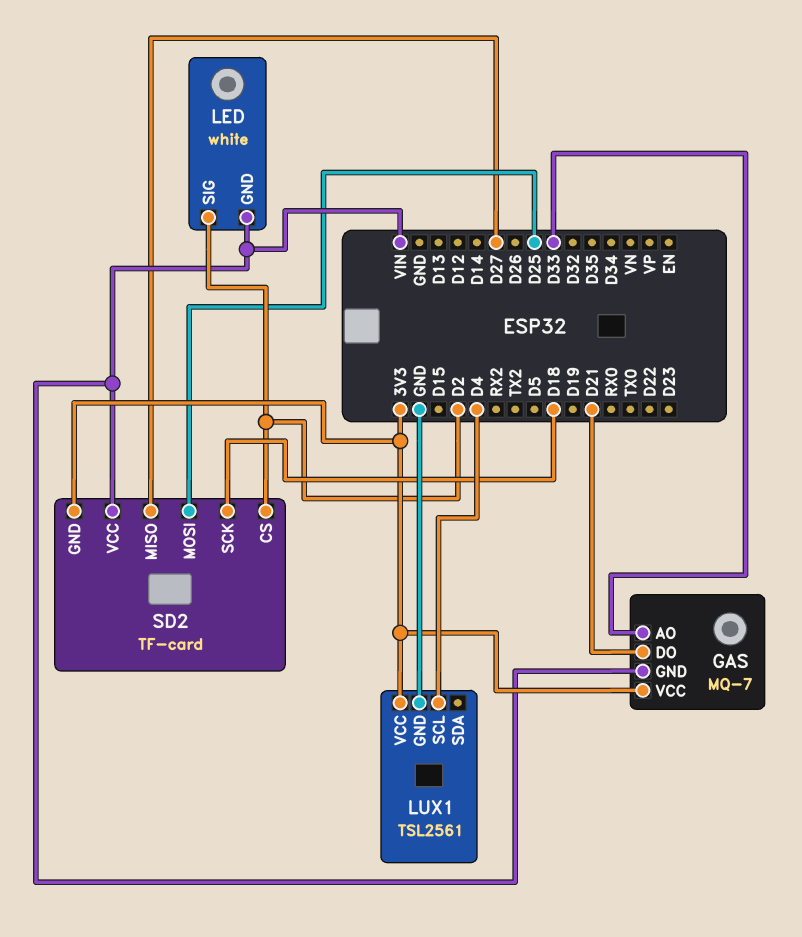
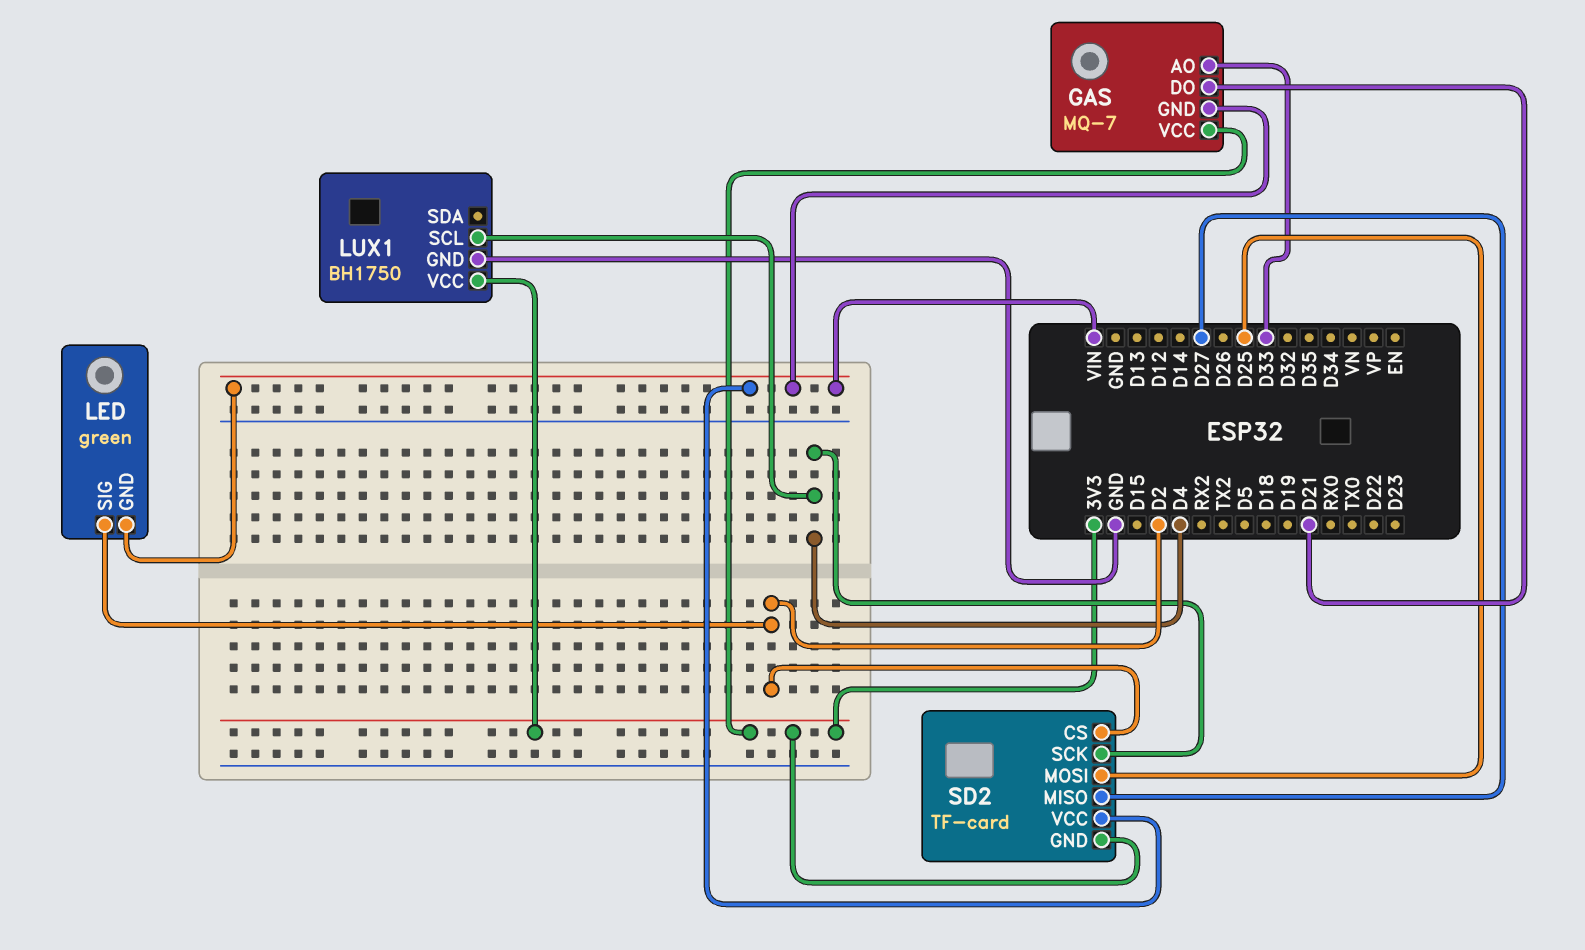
LED: white -> green
LUX1: TSL2561 -> BH1750
SD2 pin SCK: D18 -> D4

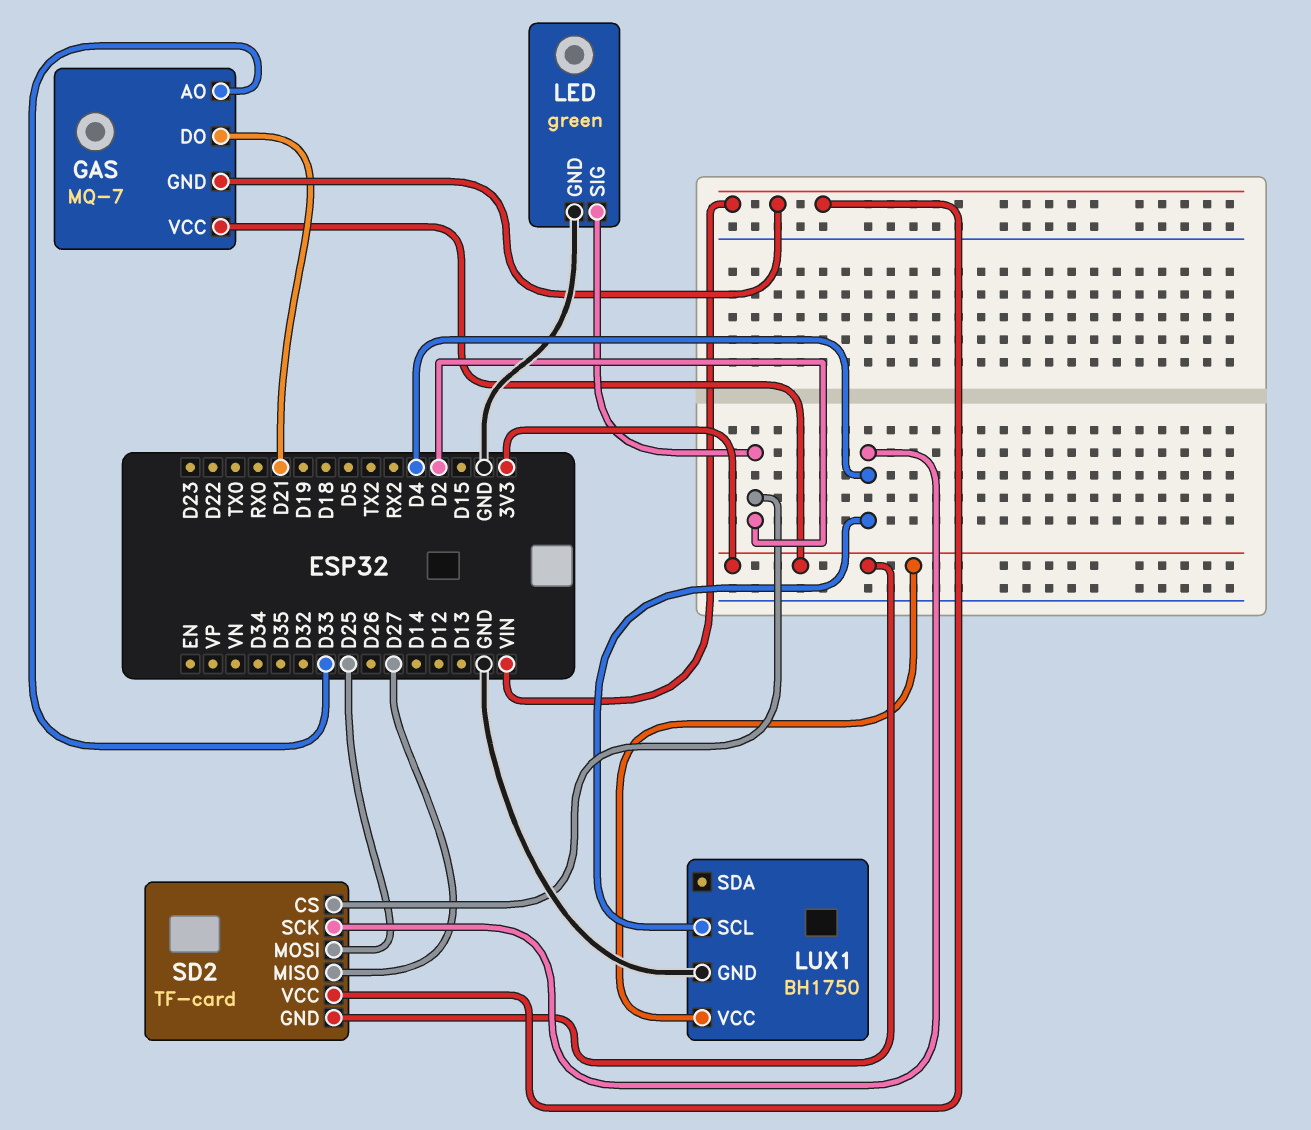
LED pin GND: VIN -> GND

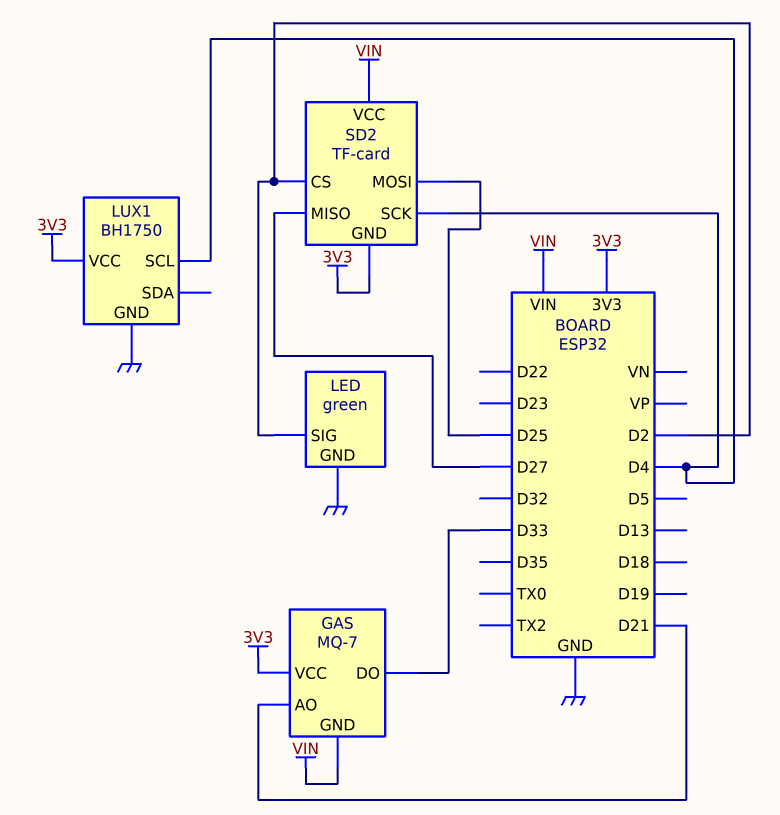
GAS pin AO: D33 -> D21
GAS pin DO: D21 -> D33

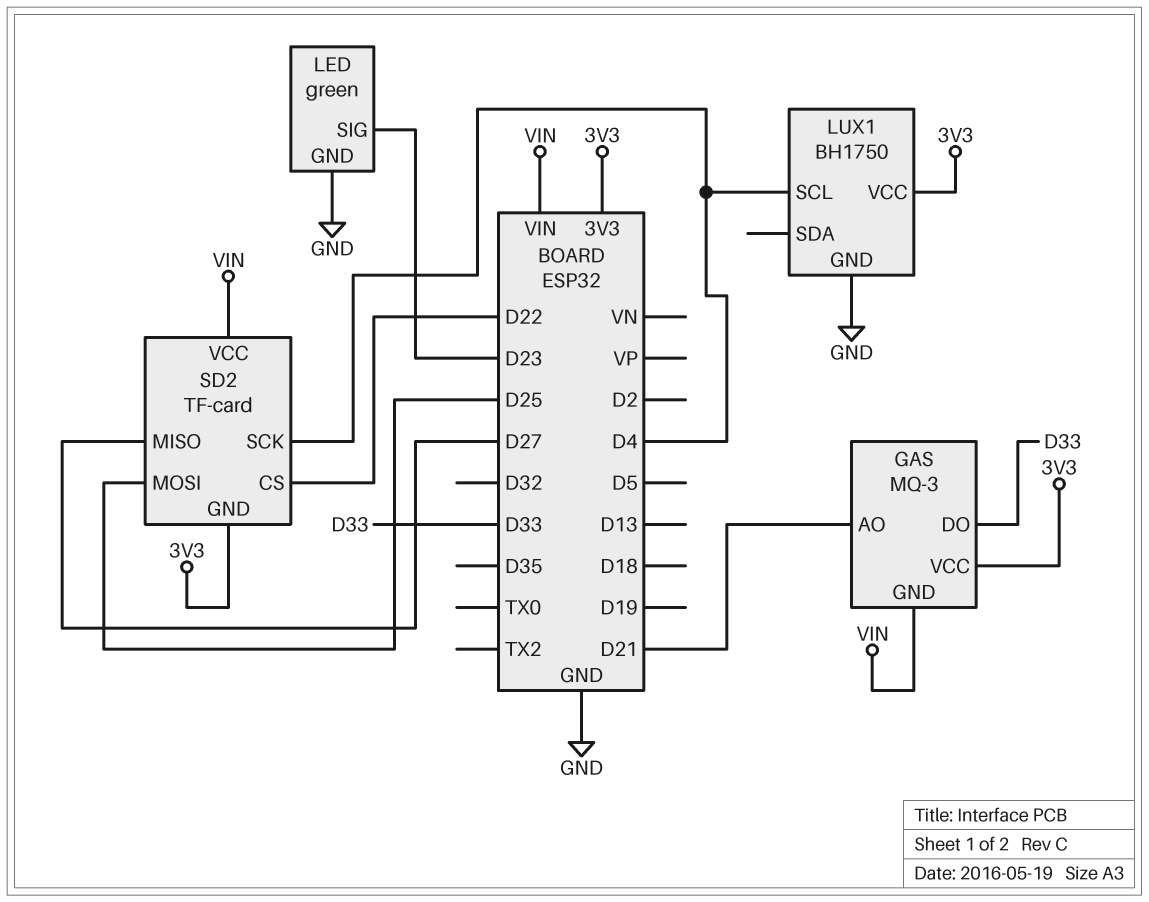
GAS: MQ-7 -> MQ-3
LED pin SIG: D2 -> D23
SD2 pin CS: D2 -> D22

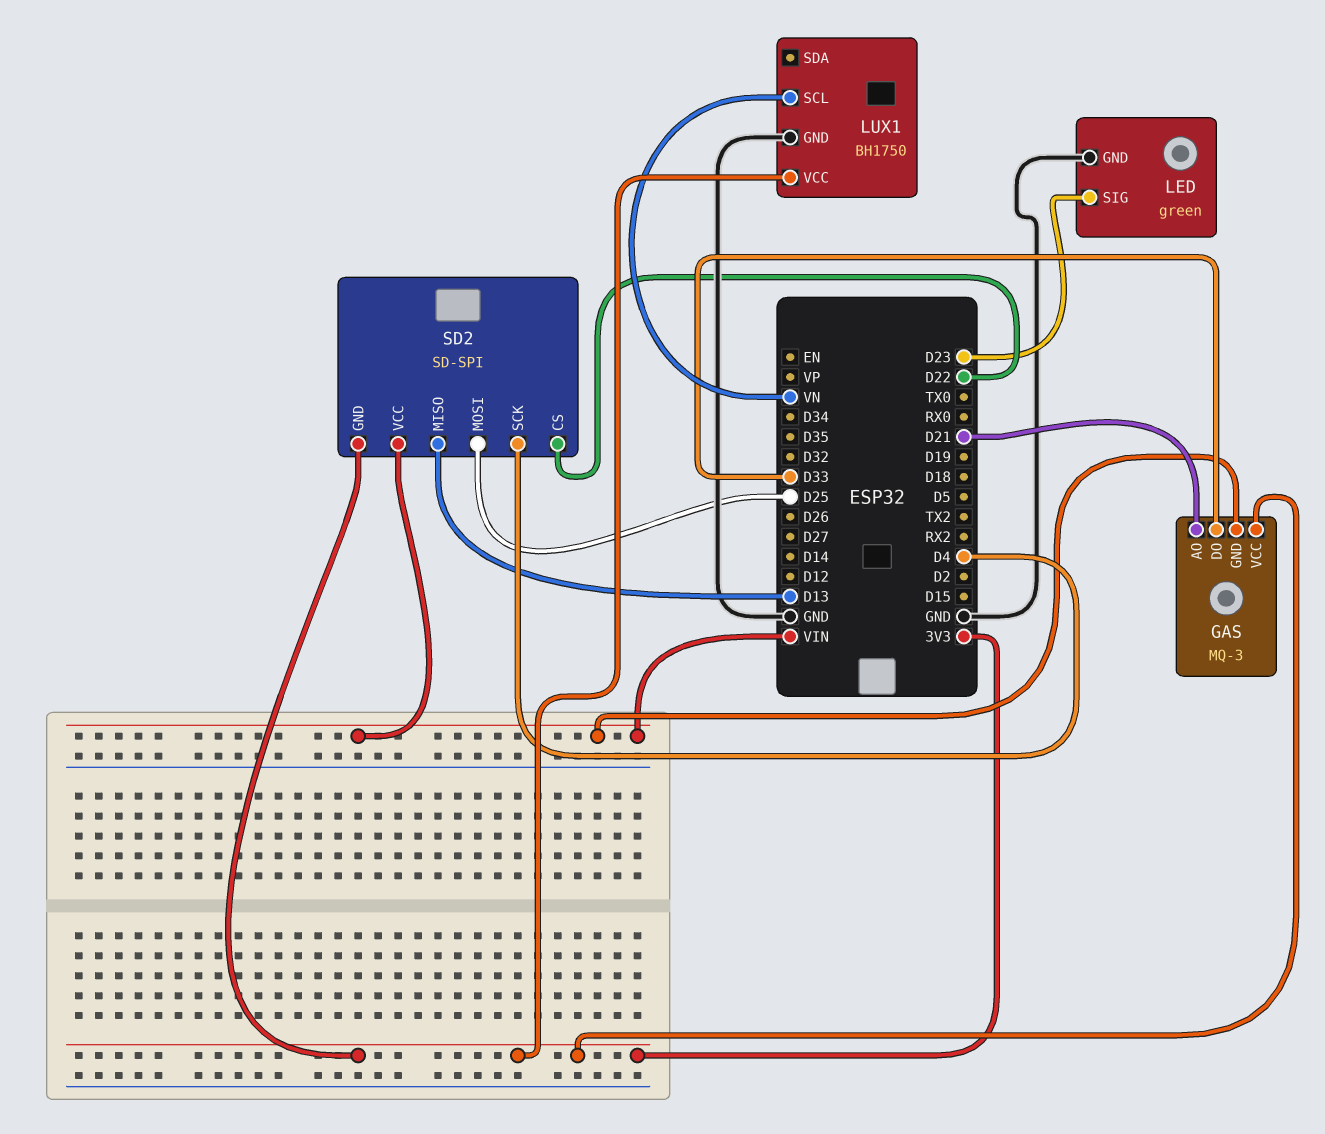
LUX1 pin SCL: D4 -> VN
SD2: TF-card -> SD-SPI
SD2 pin MISO: D27 -> D13

